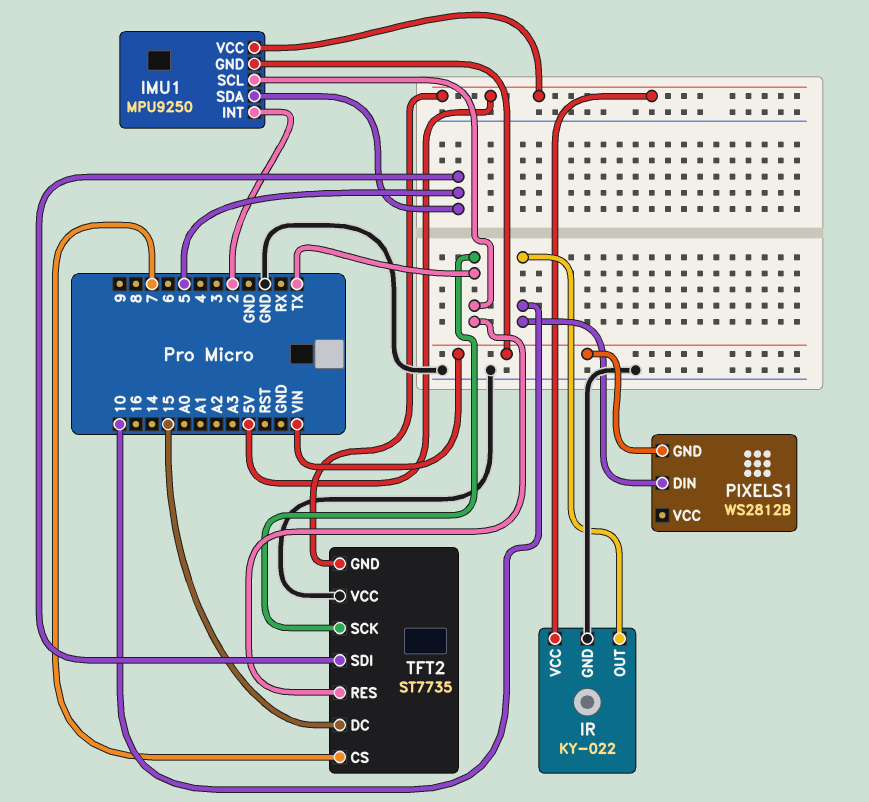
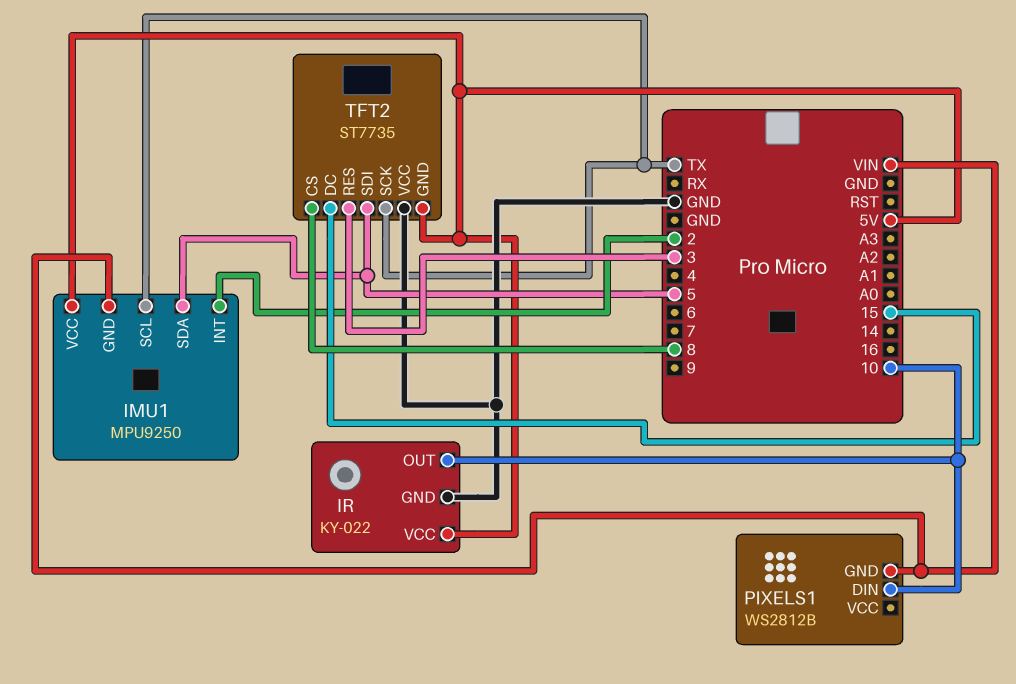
TFT2 pin CS: 7 -> 8
TFT2 pin RES: TX -> 3

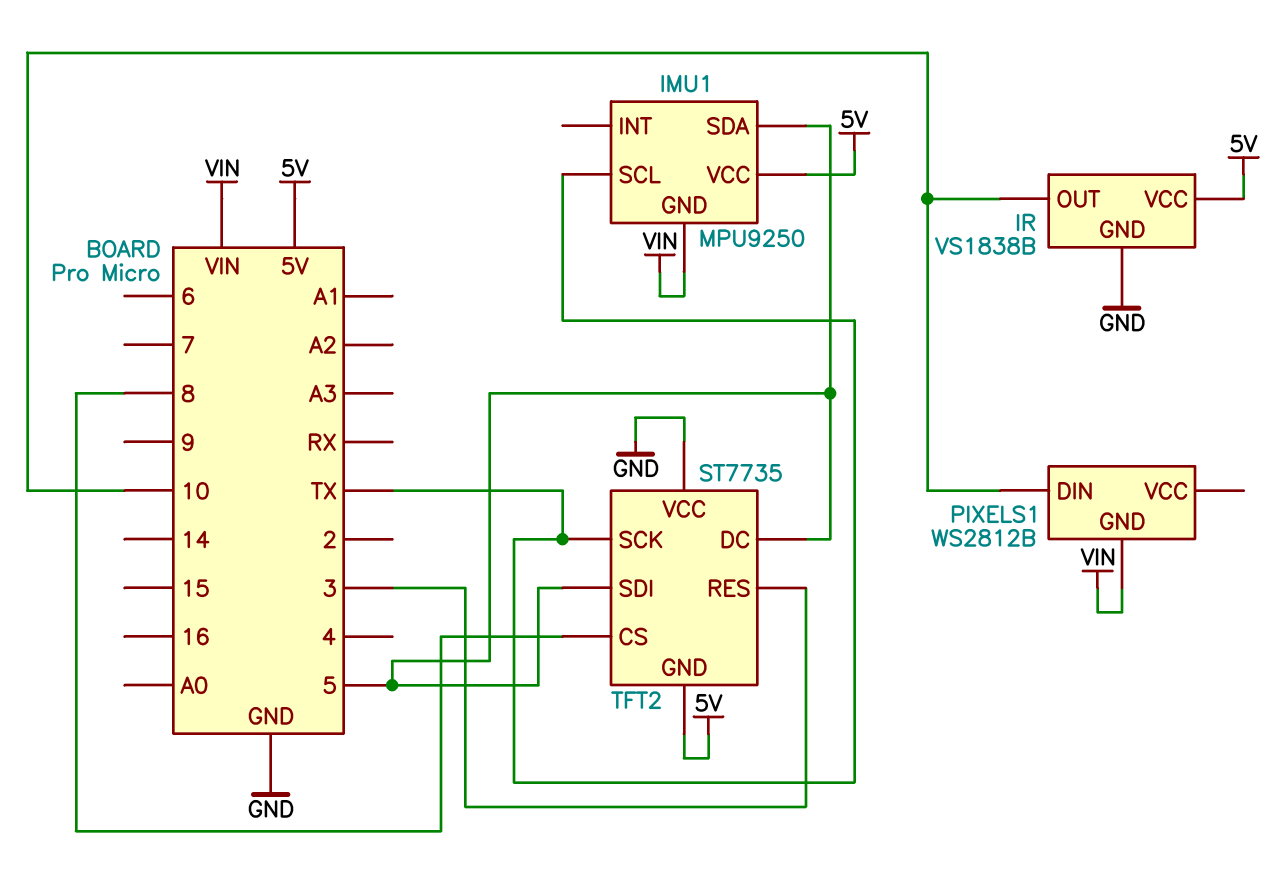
IMU1 pin INT: 2 -> none
IR: KY-022 -> VS1838B
TFT2 pin DC: 15 -> 5

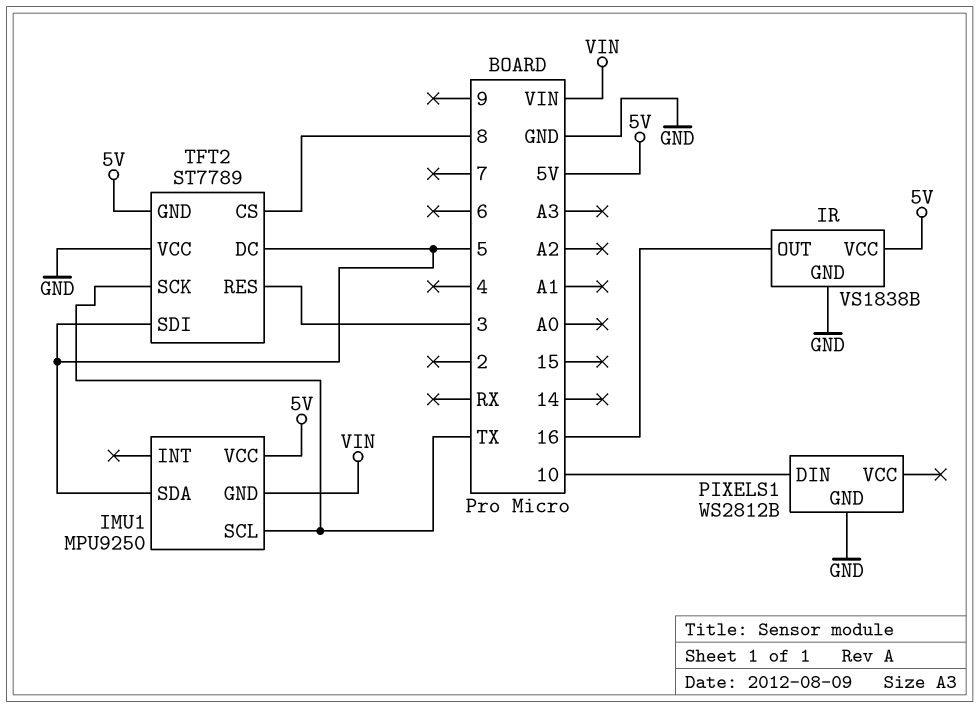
IR pin OUT: 10 -> 16
PIXELS1 pin GND: VIN -> GND
TFT2: ST7735 -> ST7789

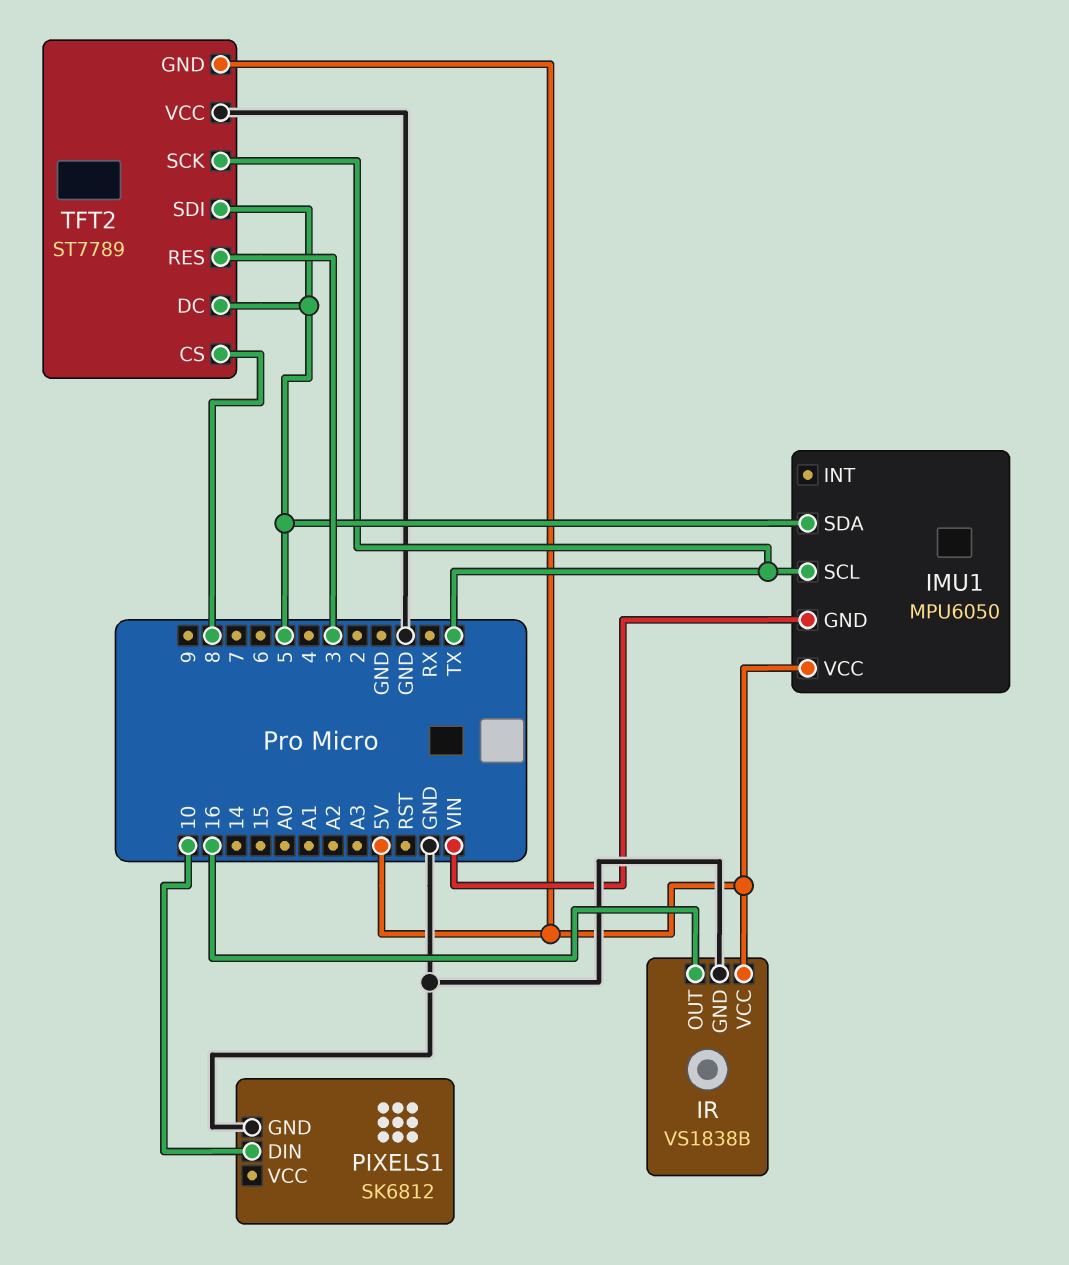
IMU1: MPU9250 -> MPU6050
PIXELS1: WS2812B -> SK6812

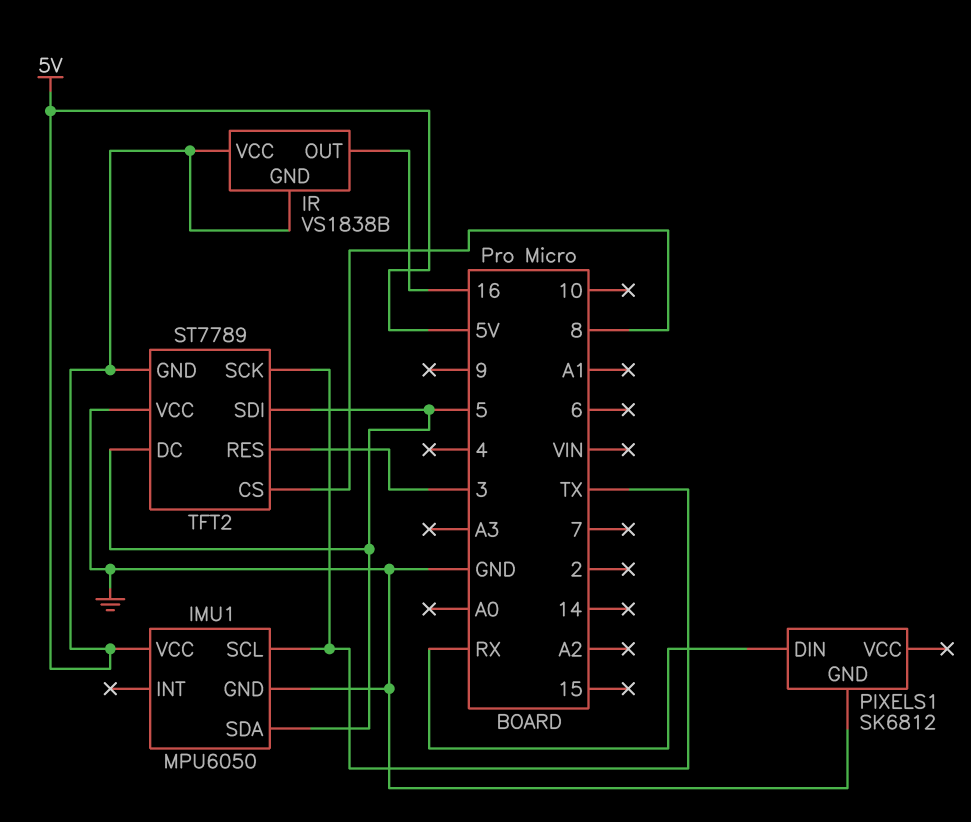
IMU1 pin GND: VIN -> GND
IR pin GND: GND -> 5V
PIXELS1 pin DIN: 10 -> RX

